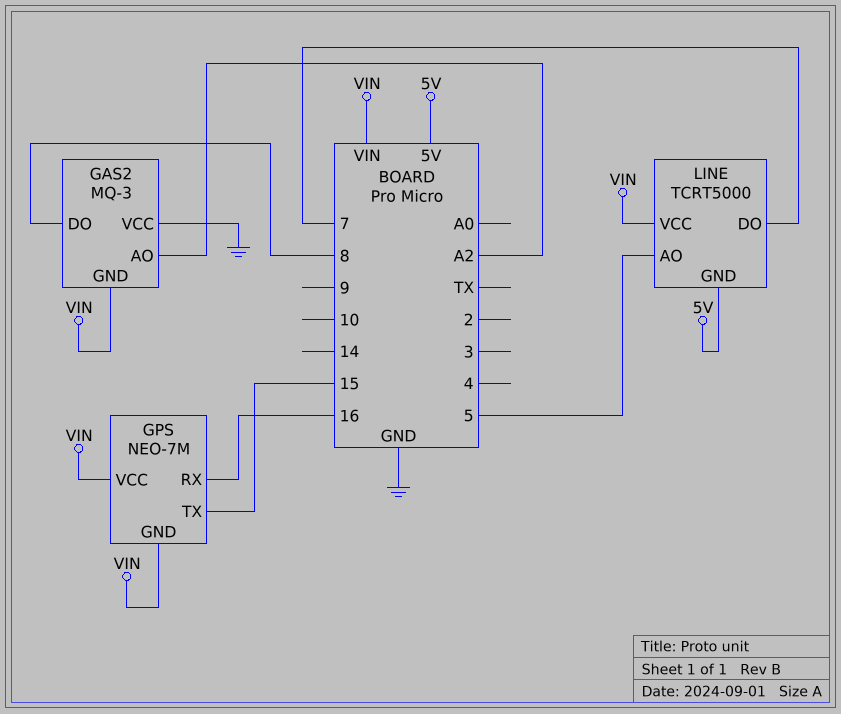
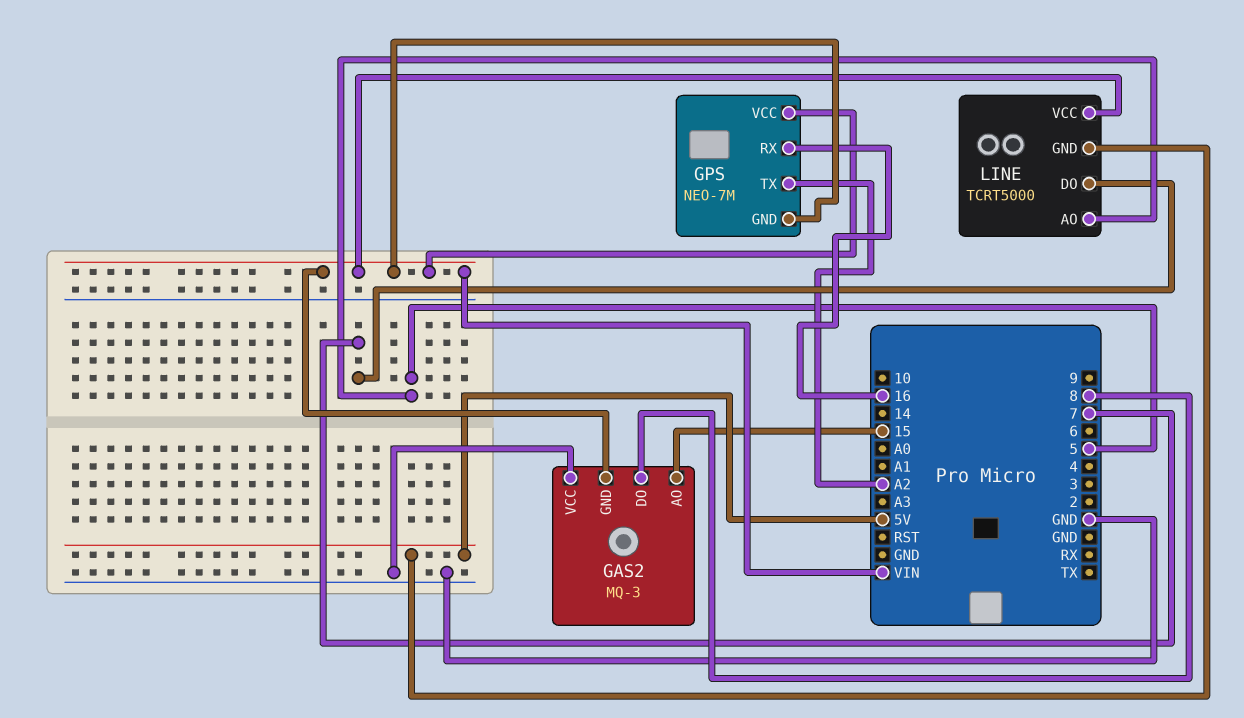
GAS2 pin AO: A2 -> 15
GPS pin TX: 15 -> A2

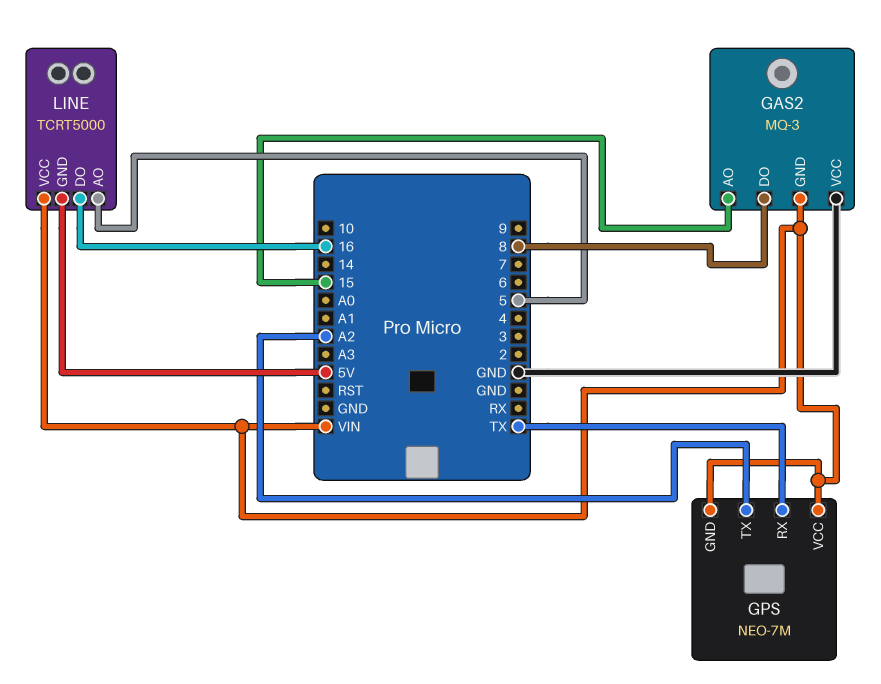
GPS pin RX: 16 -> TX
LINE pin DO: 7 -> 16

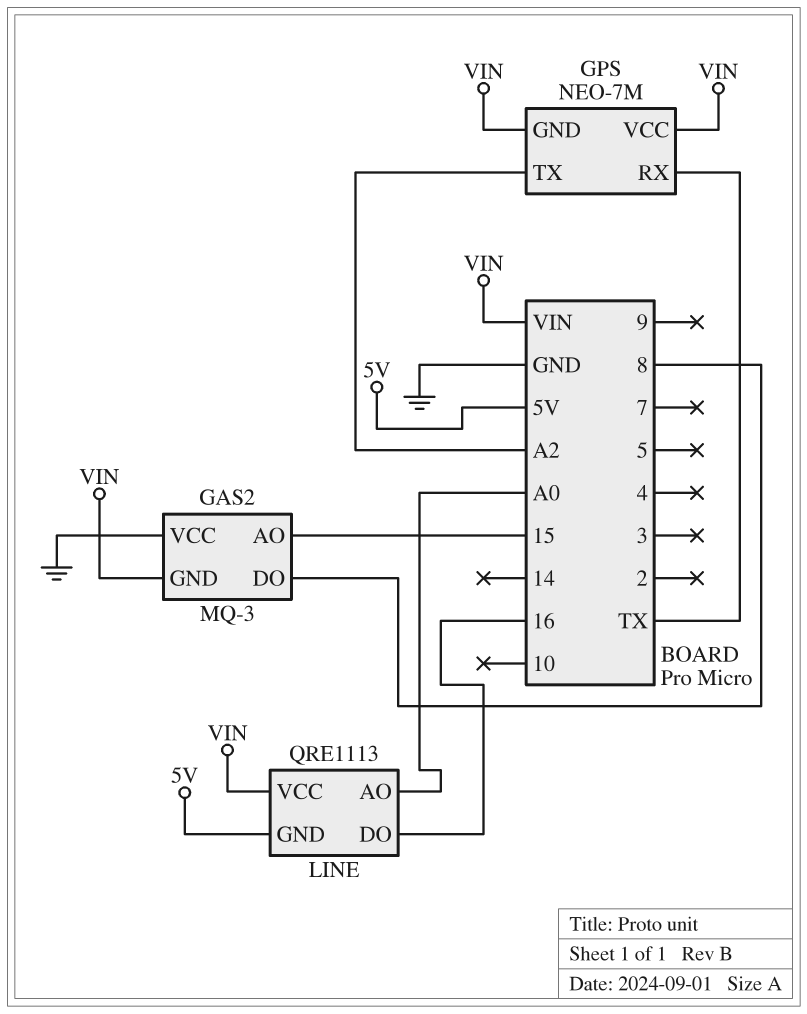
LINE: TCRT5000 -> QRE1113
LINE pin AO: 5 -> A0

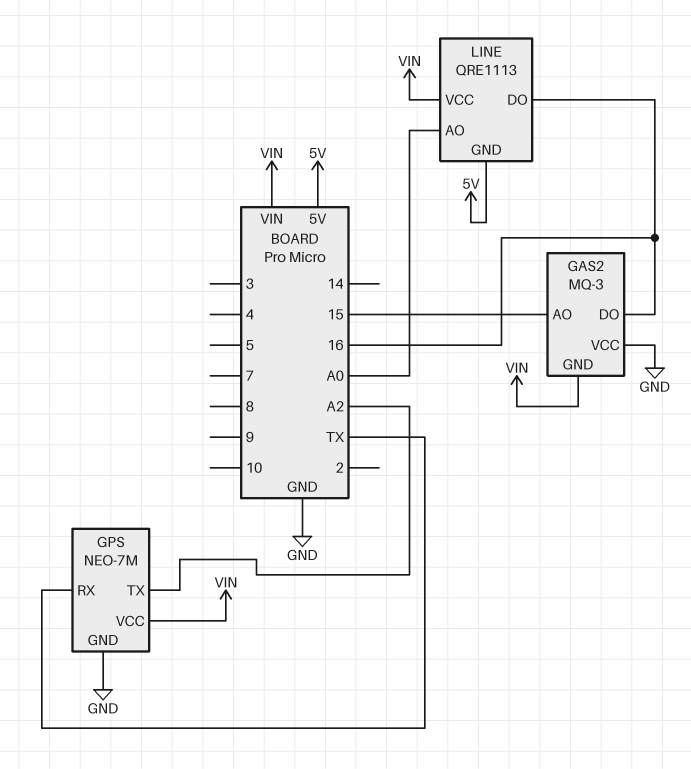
GAS2 pin DO: 8 -> 16
GPS pin GND: VIN -> GND

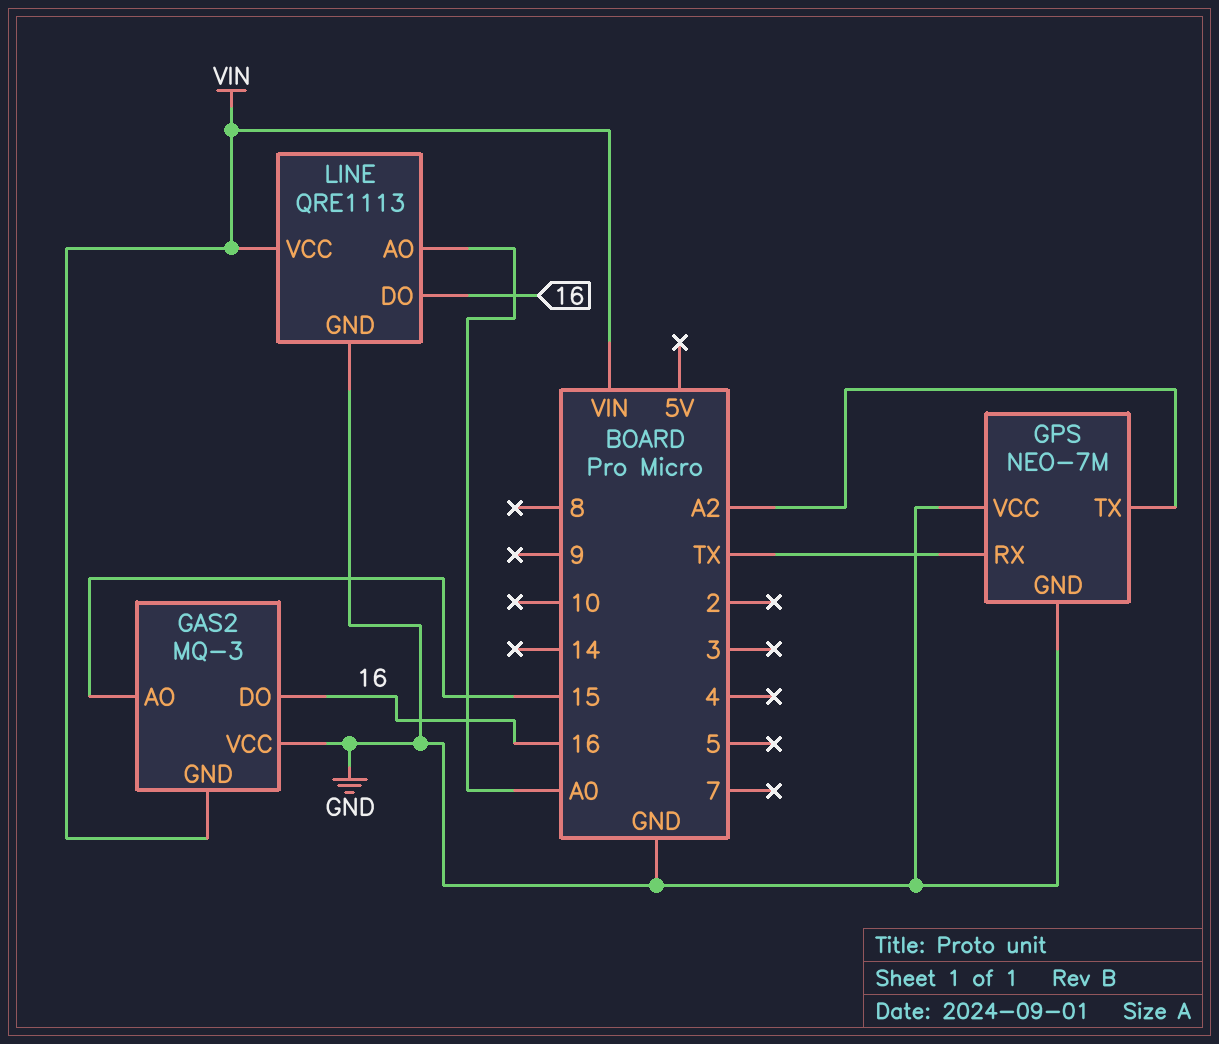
GPS pin VCC: VIN -> GND
LINE pin GND: 5V -> GND

